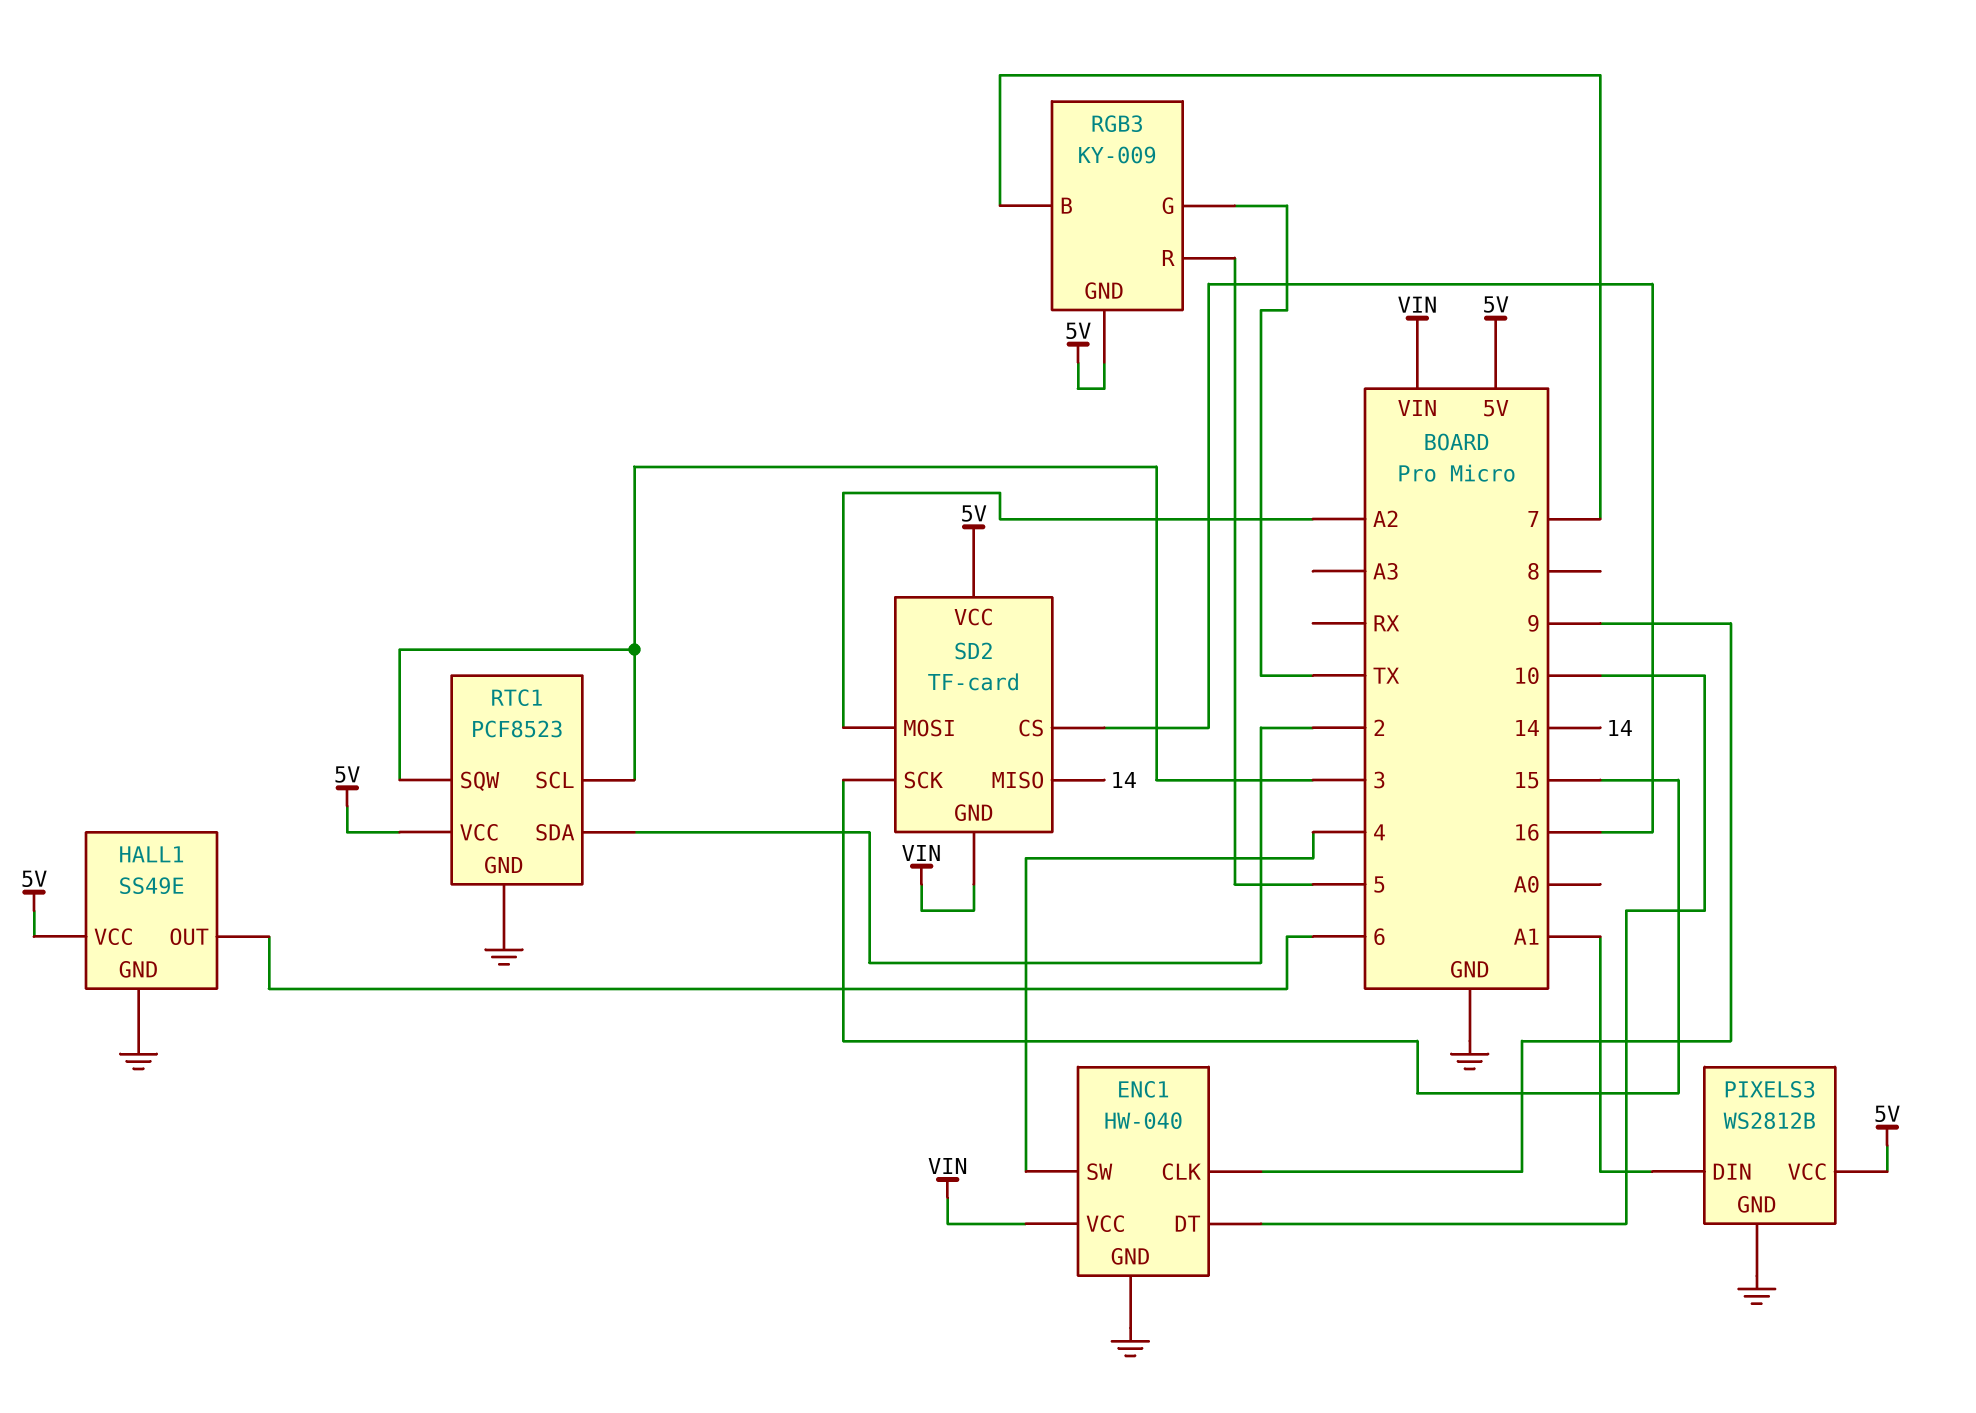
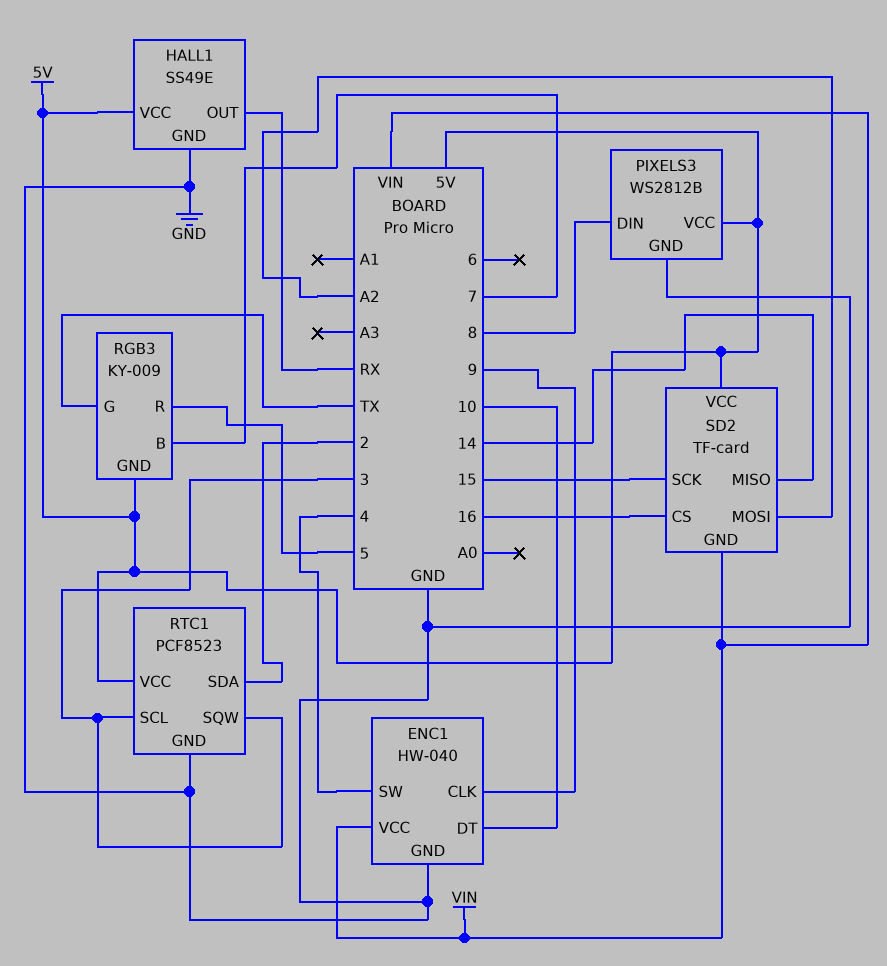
HALL1 pin OUT: 6 -> RX
PIXELS3 pin DIN: A1 -> 8

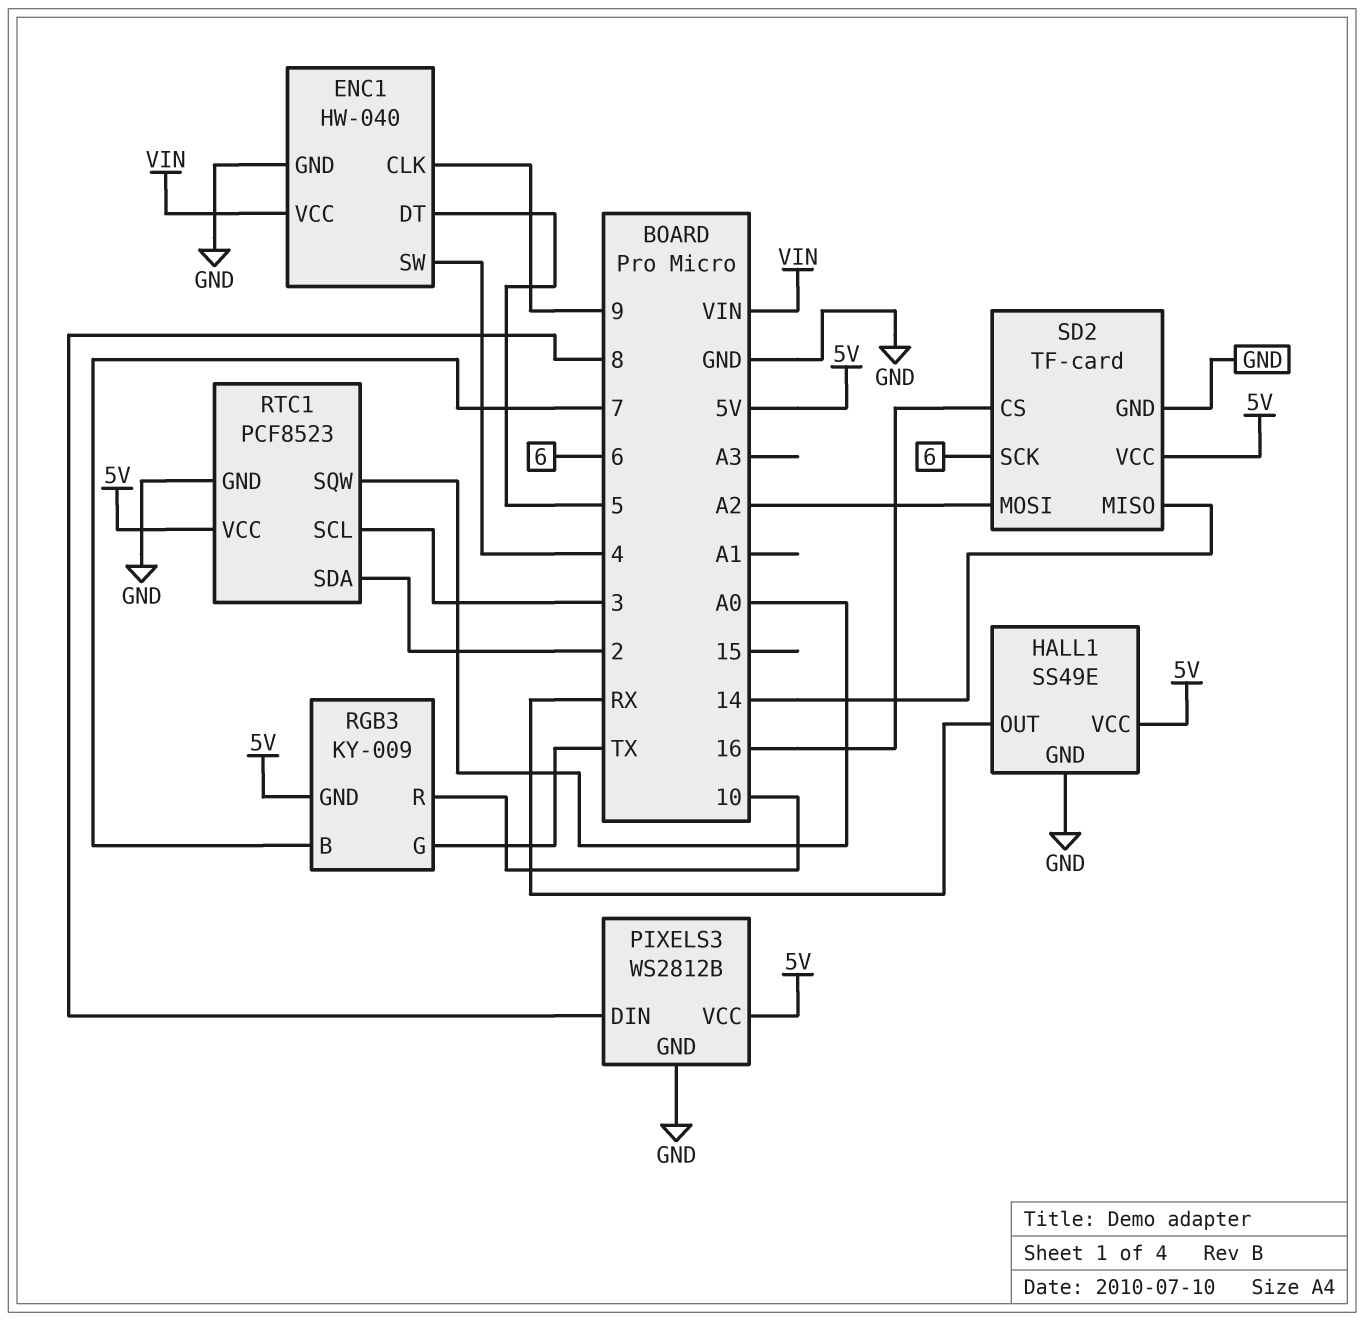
ENC1 pin DT: 10 -> 5
RGB3 pin R: 5 -> 10
RTC1 pin SQW: 3 -> A0
SD2 pin GND: VIN -> GND
SD2 pin SCK: 15 -> 6

